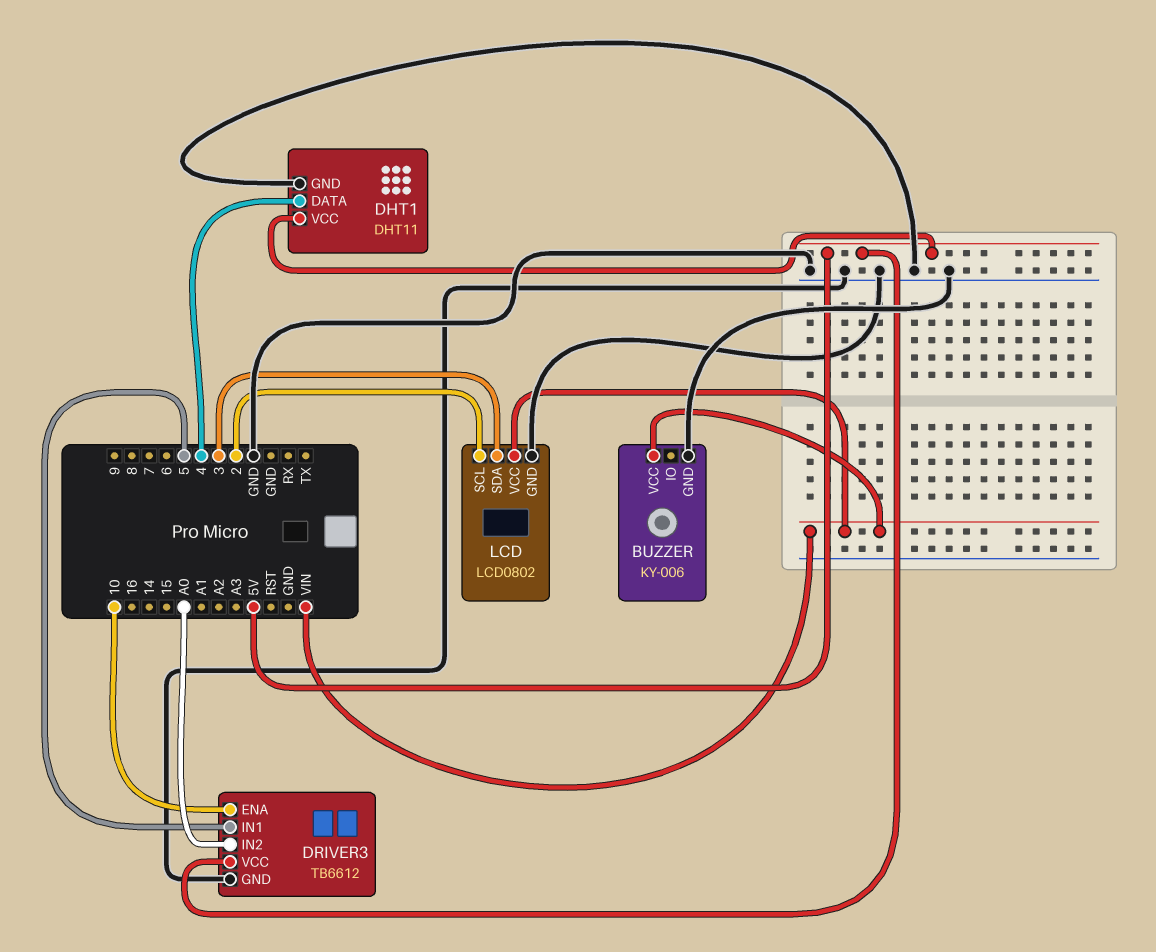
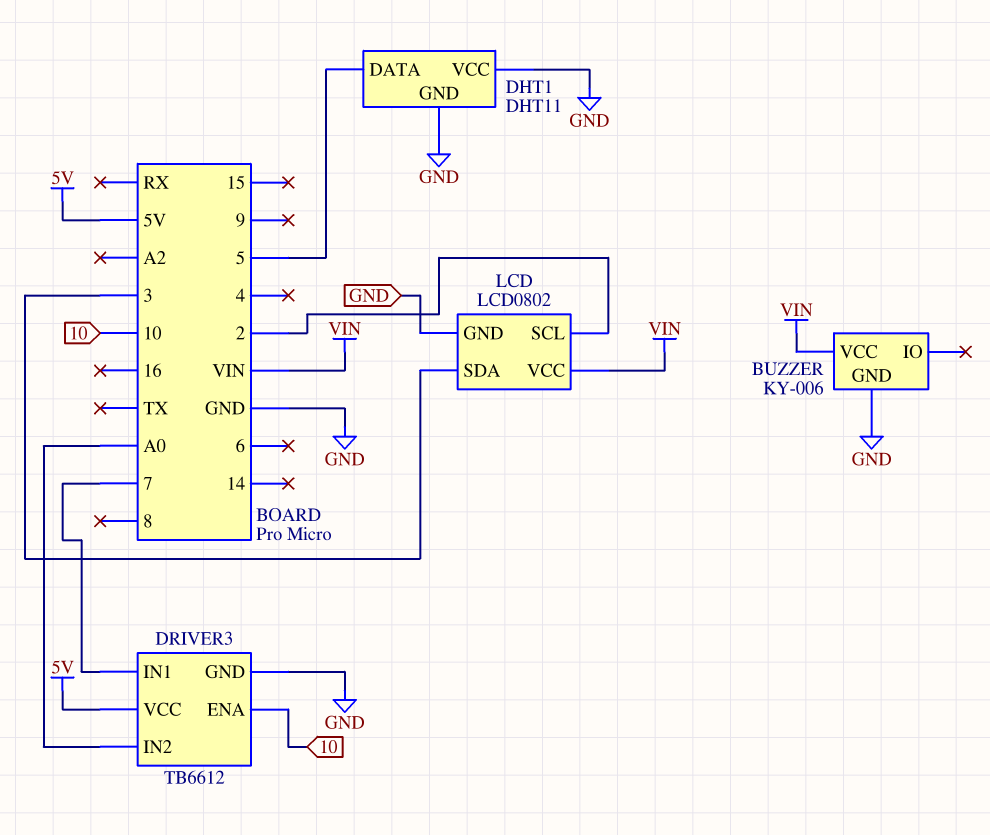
DHT1 pin DATA: 4 -> 5
DHT1 pin VCC: 5V -> GND
DRIVER3 pin IN1: 5 -> 7

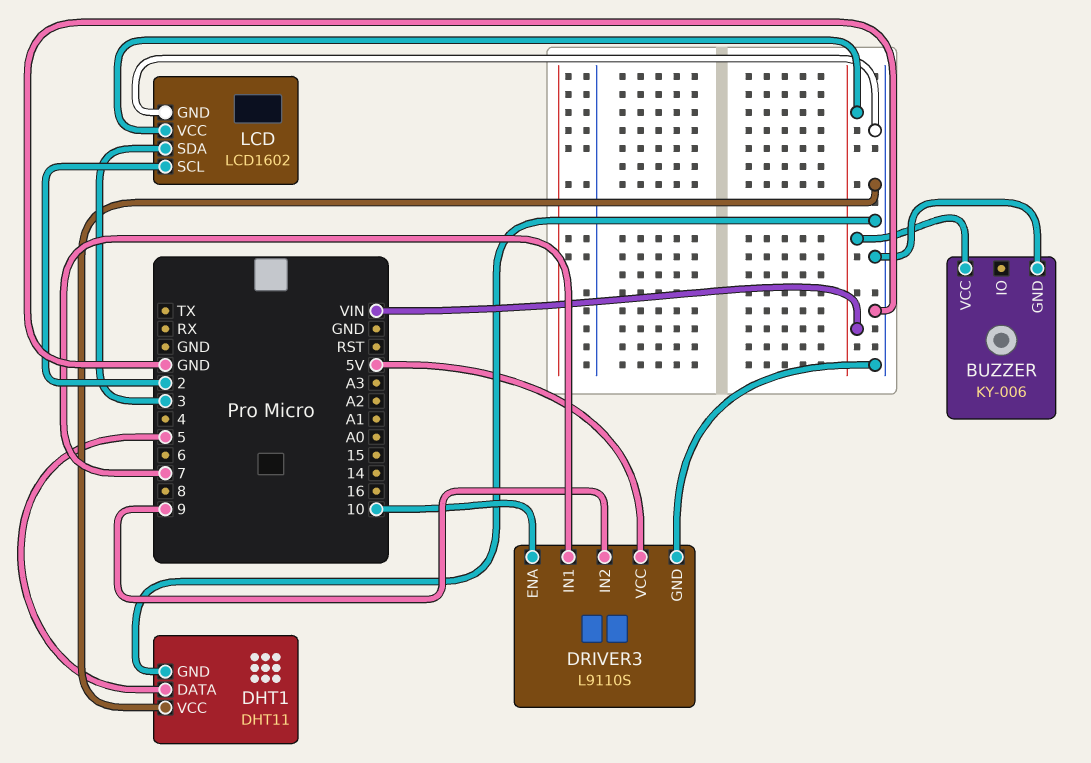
DRIVER3: TB6612 -> L9110S
DRIVER3 pin IN2: A0 -> 9
LCD: LCD0802 -> LCD1602

